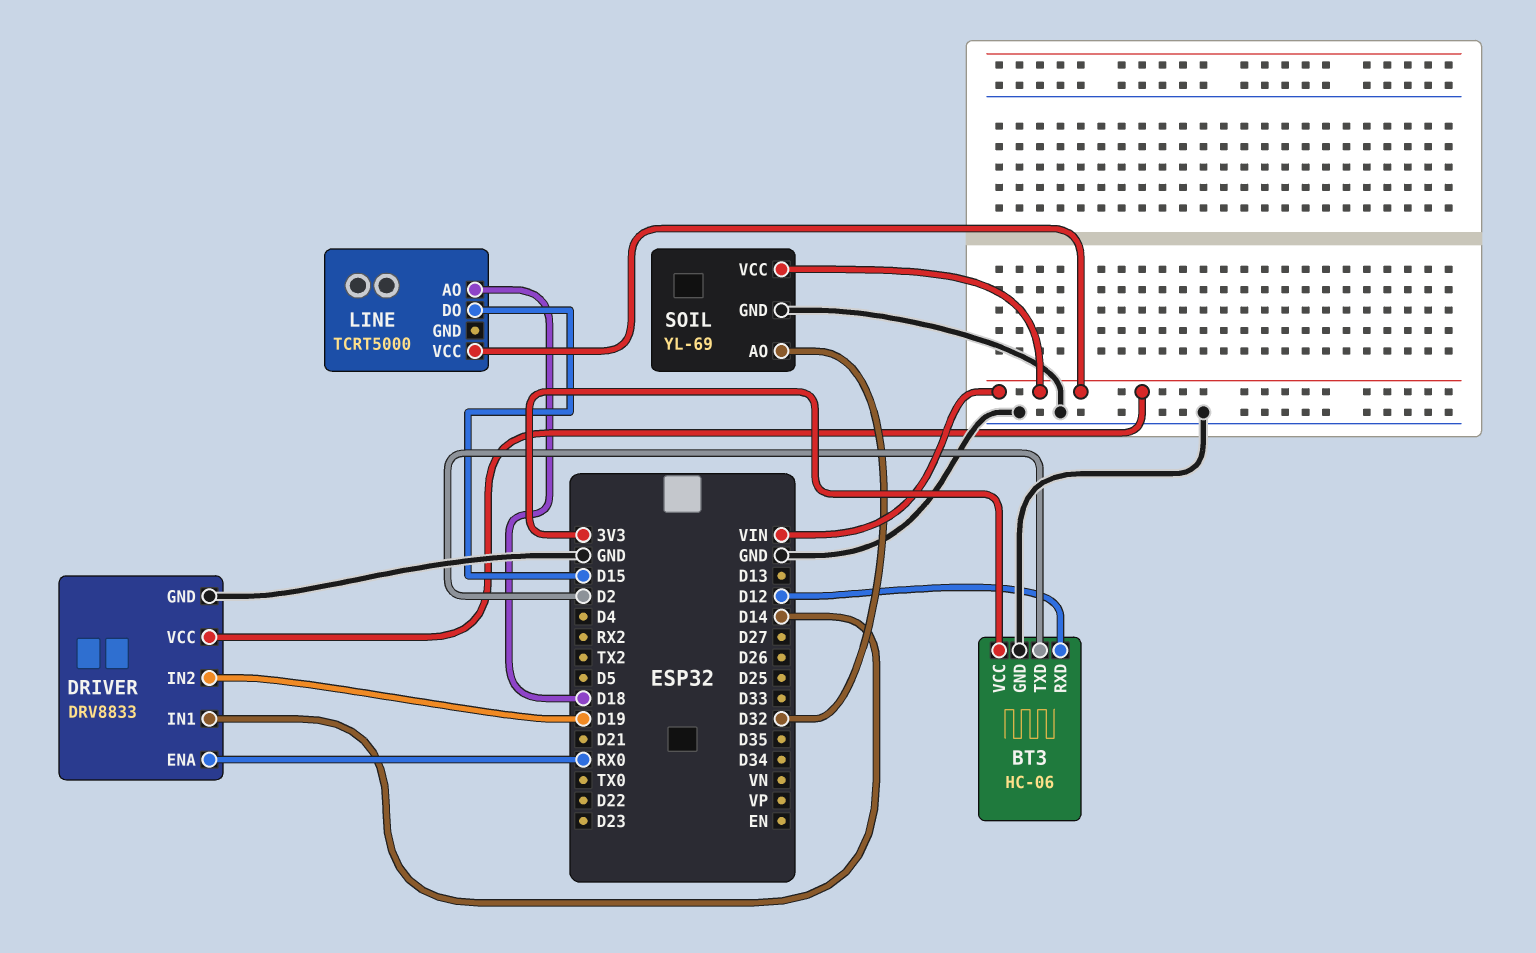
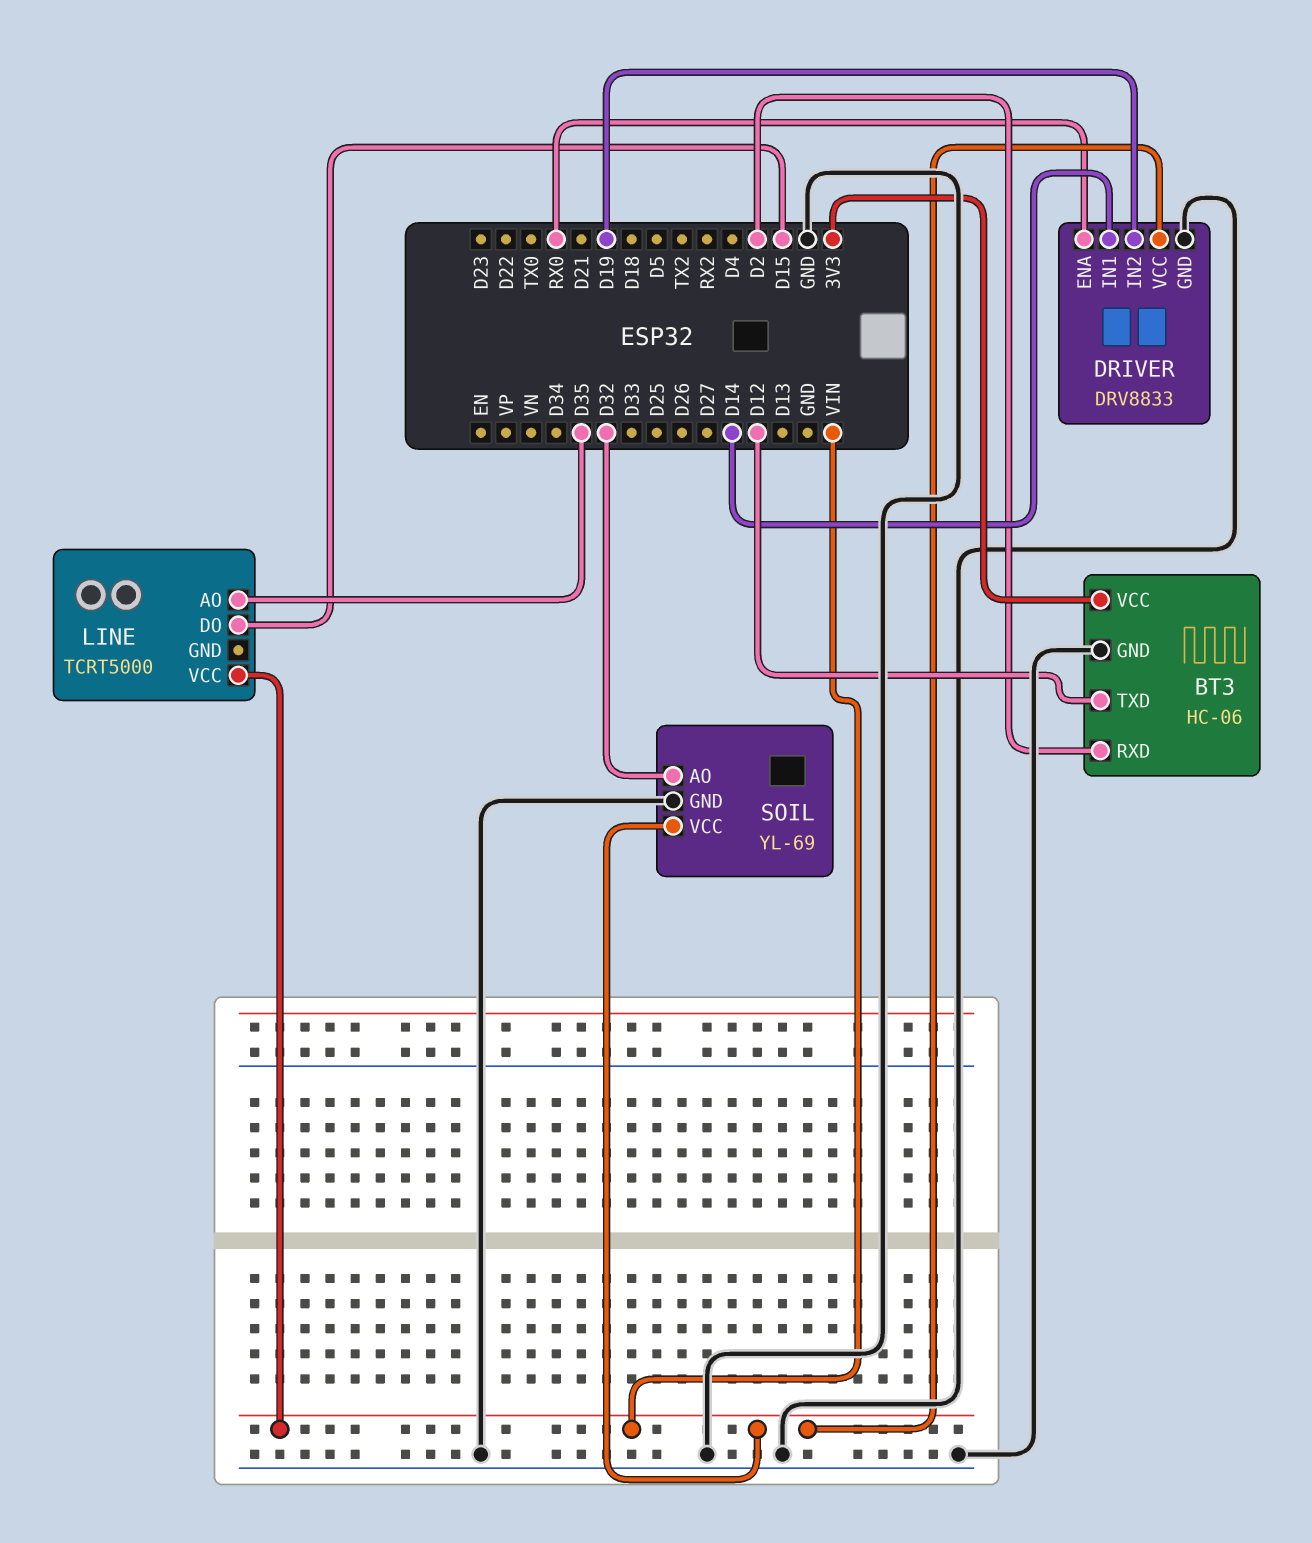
BT3 pin RXD: D12 -> D2
BT3 pin TXD: D2 -> D12
LINE pin AO: D18 -> D35

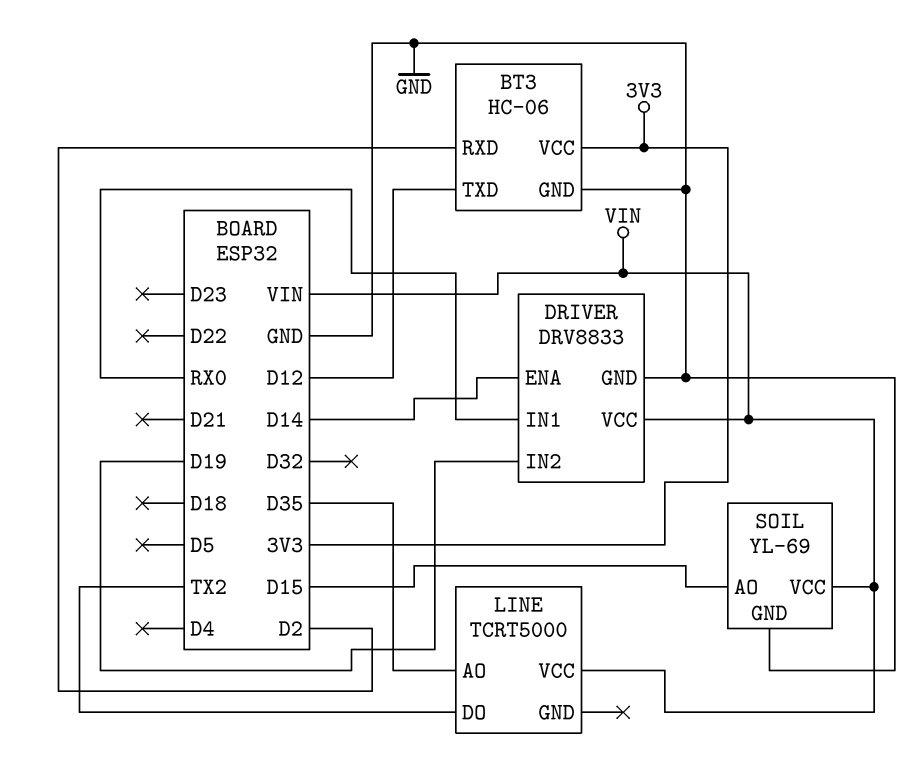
DRIVER pin ENA: RX0 -> D14
DRIVER pin IN1: D14 -> RX0
LINE pin DO: D15 -> TX2
SOIL pin AO: D32 -> D15

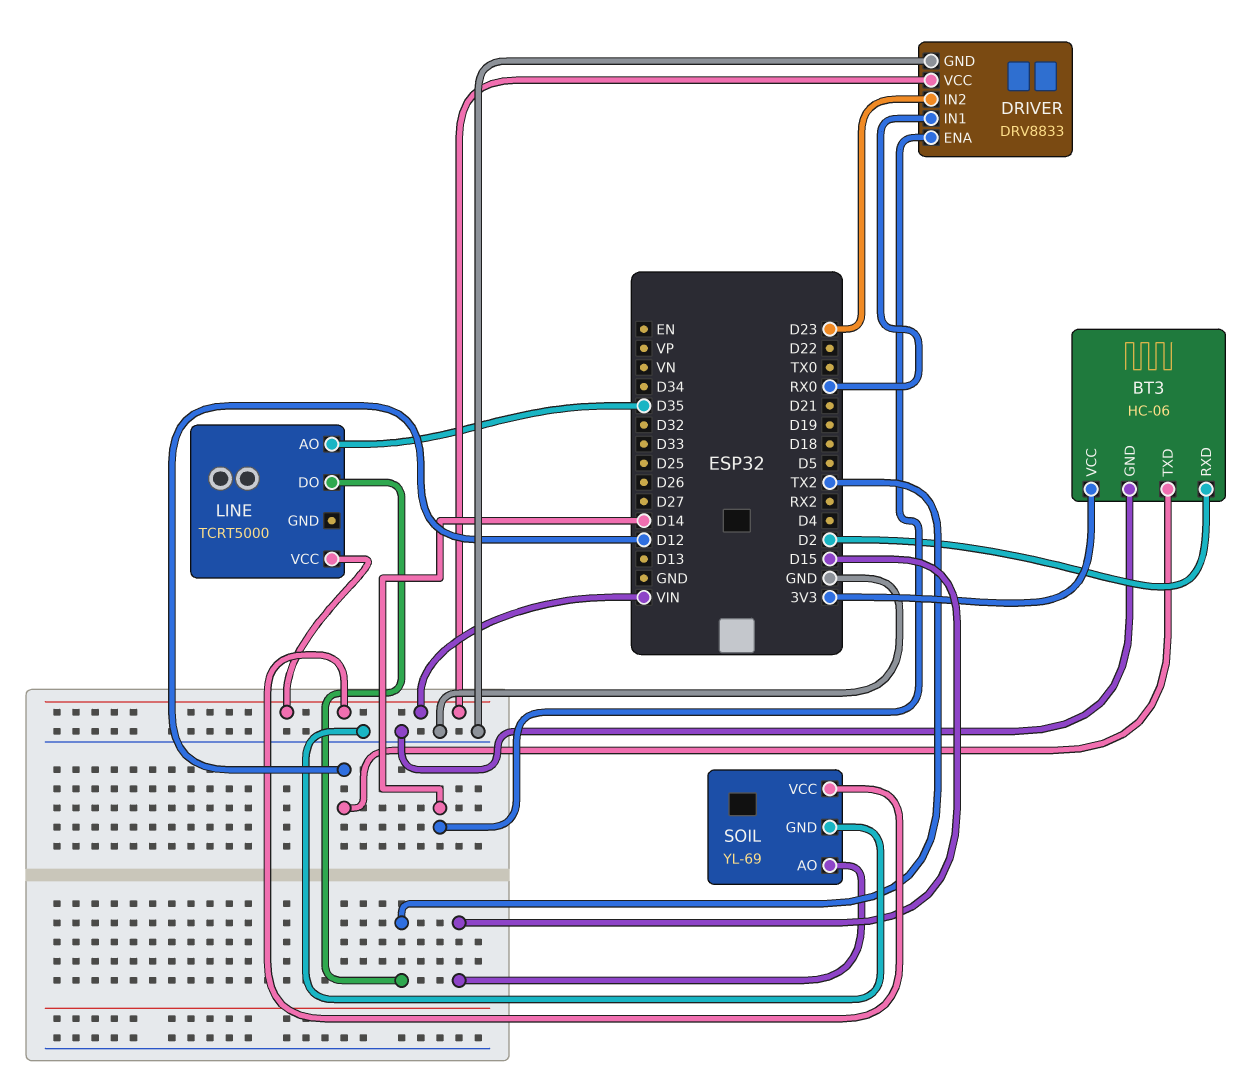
DRIVER pin IN2: D19 -> D23

